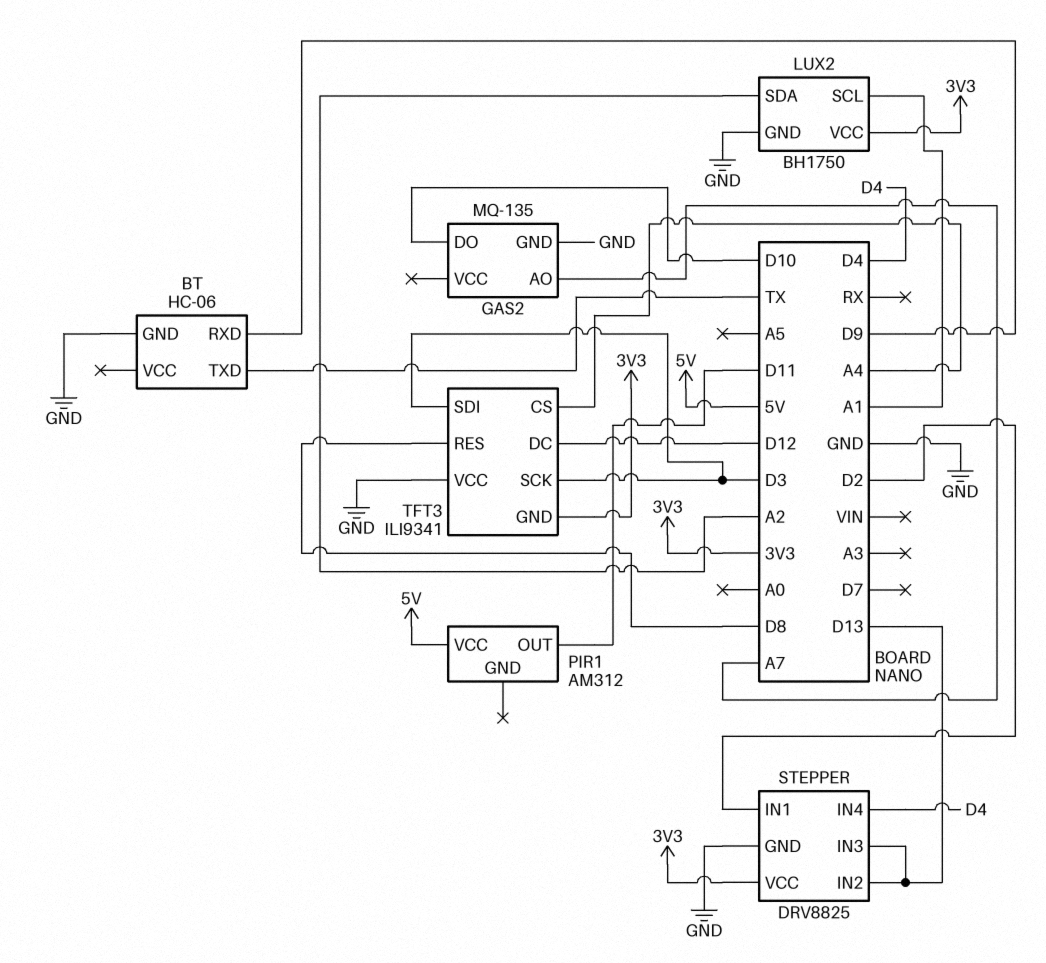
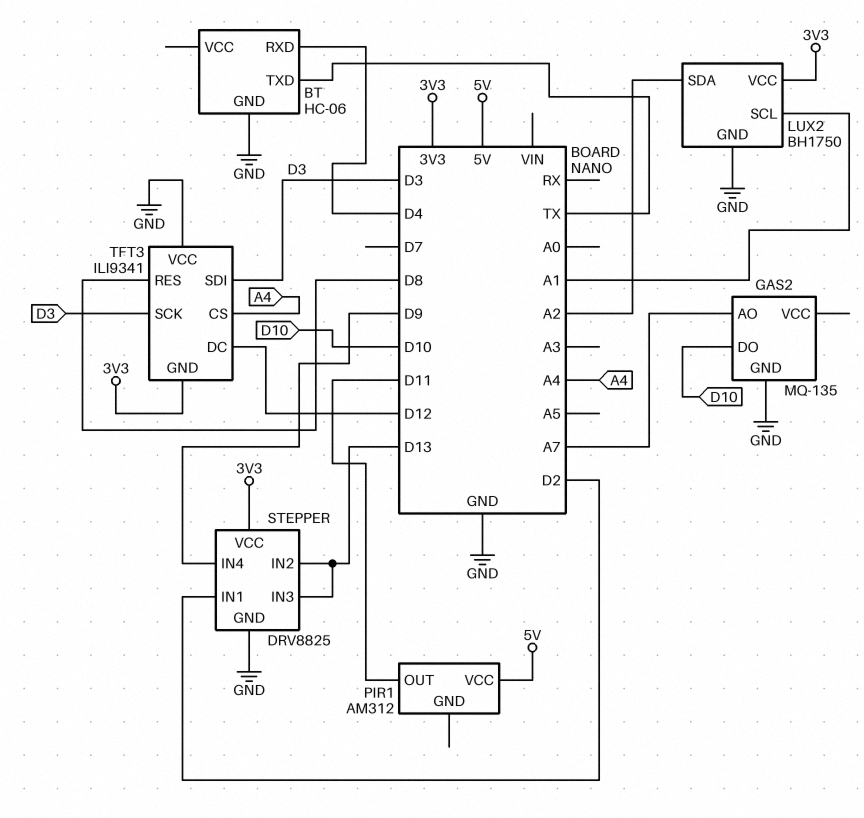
BT pin RXD: D9 -> D4
STEPPER pin IN4: D4 -> D9

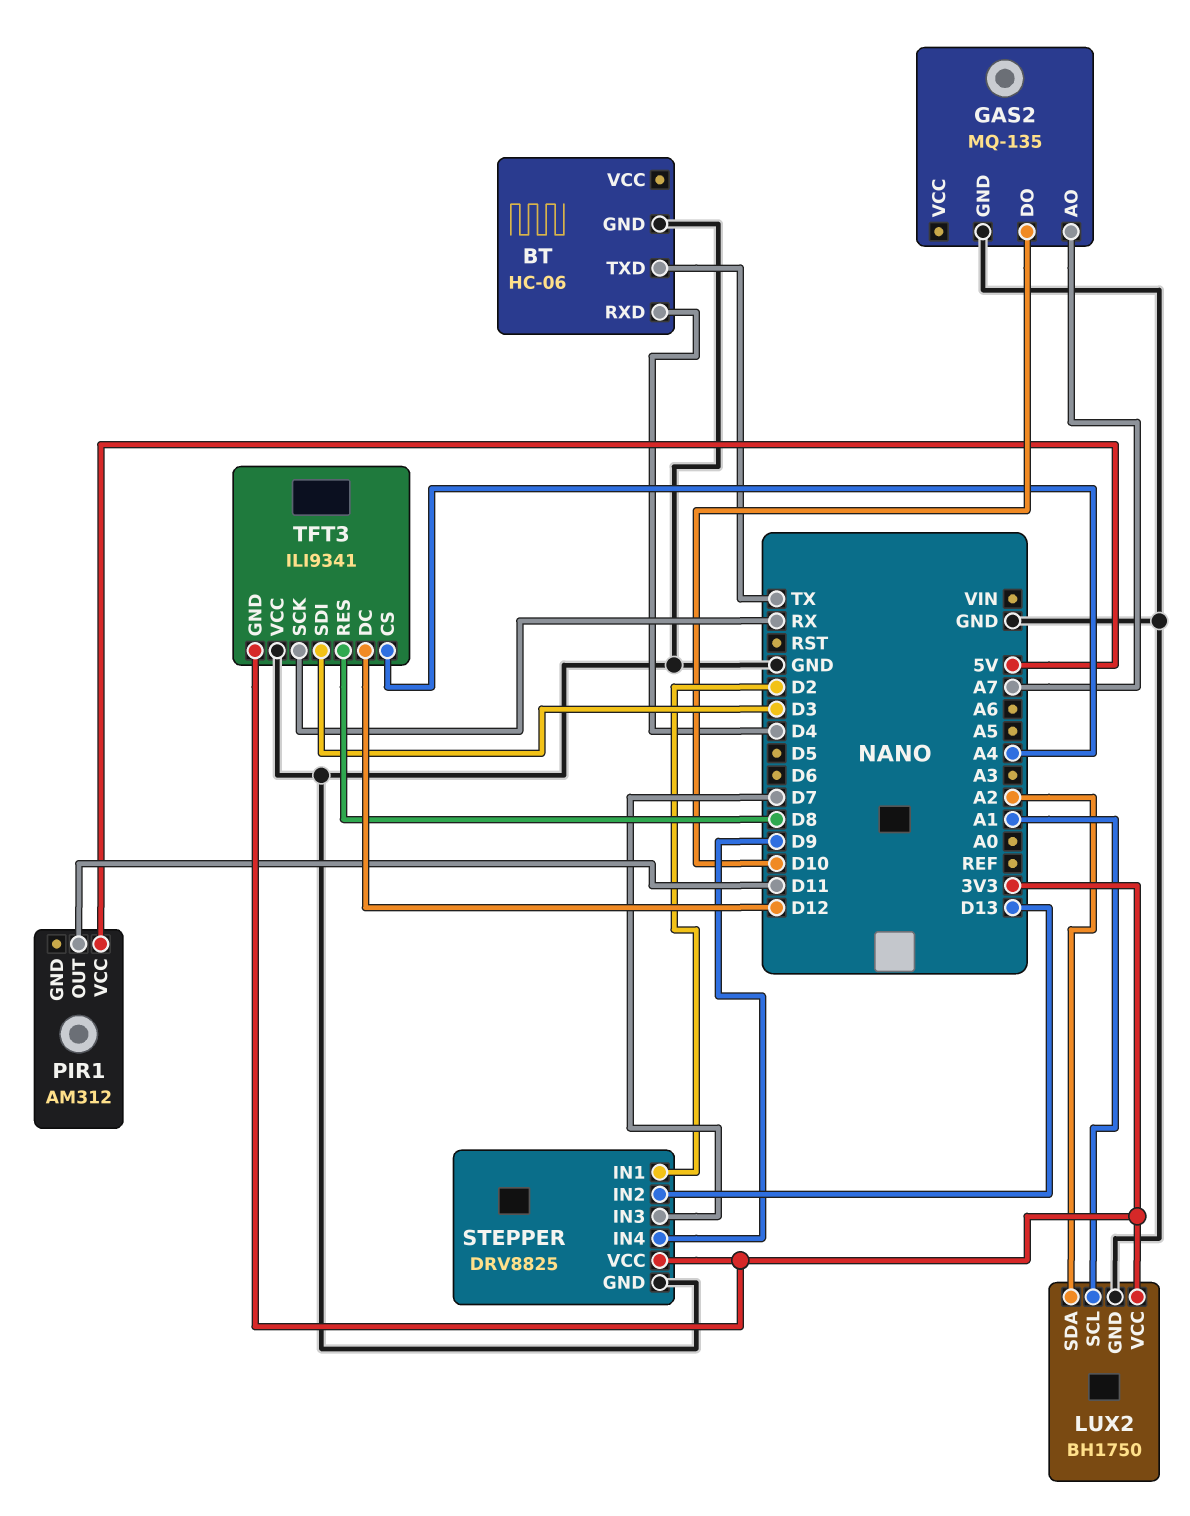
STEPPER pin IN3: D13 -> D7
TFT3 pin SCK: D3 -> RX

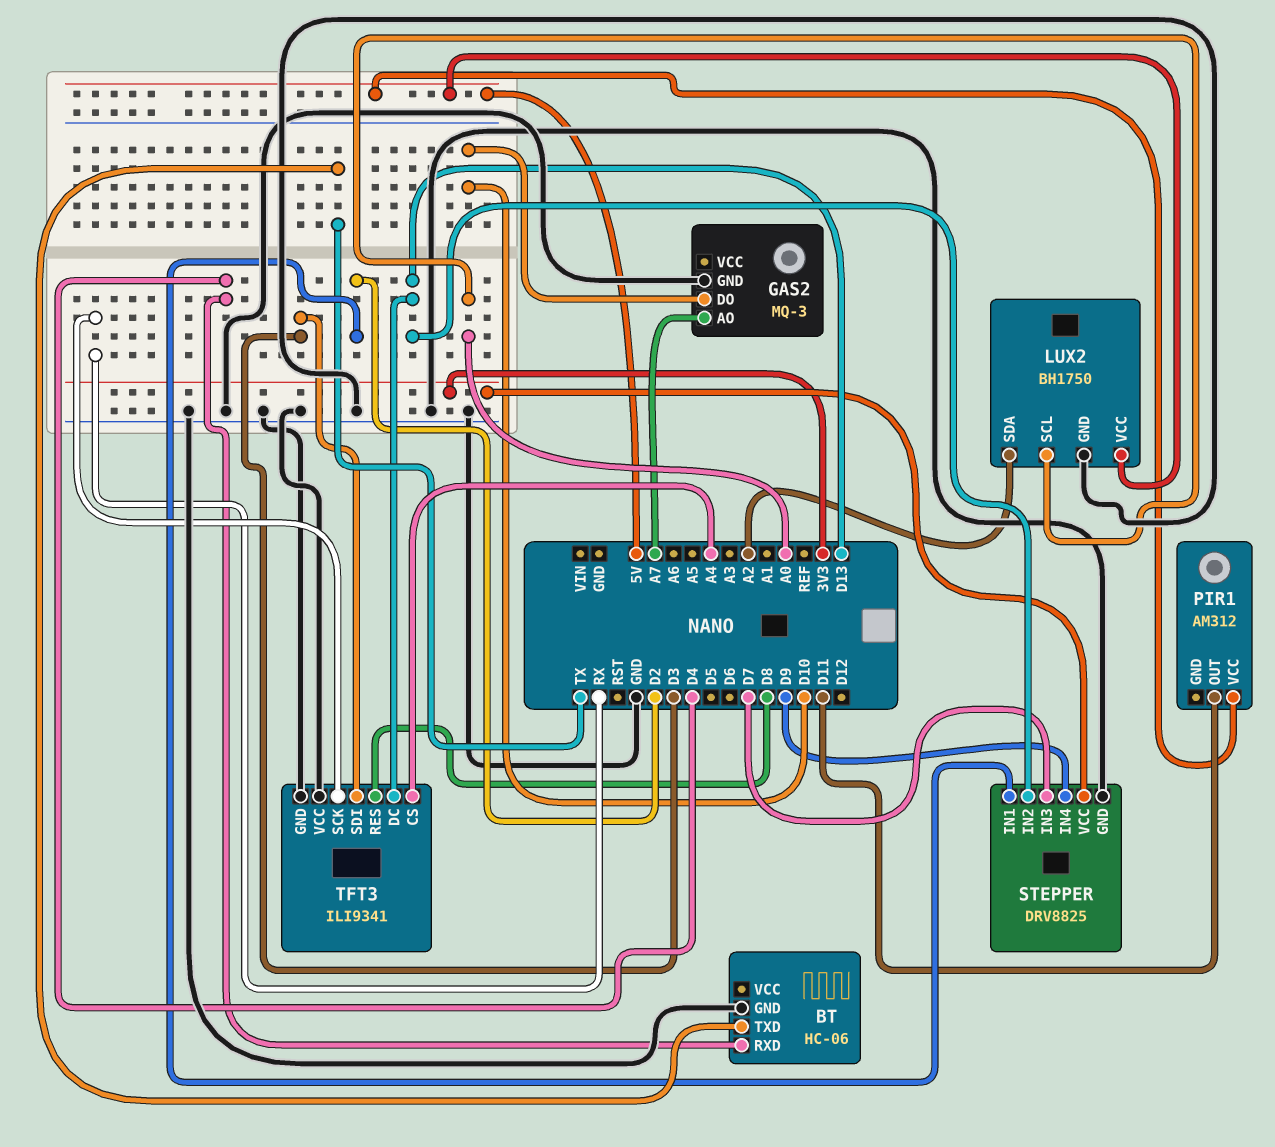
GAS2: MQ-135 -> MQ-3
LUX2 pin SCL: A1 -> A0
LUX2 pin VCC: 3V3 -> 5V
TFT3 pin DC: D12 -> D13
TFT3 pin GND: 3V3 -> GND

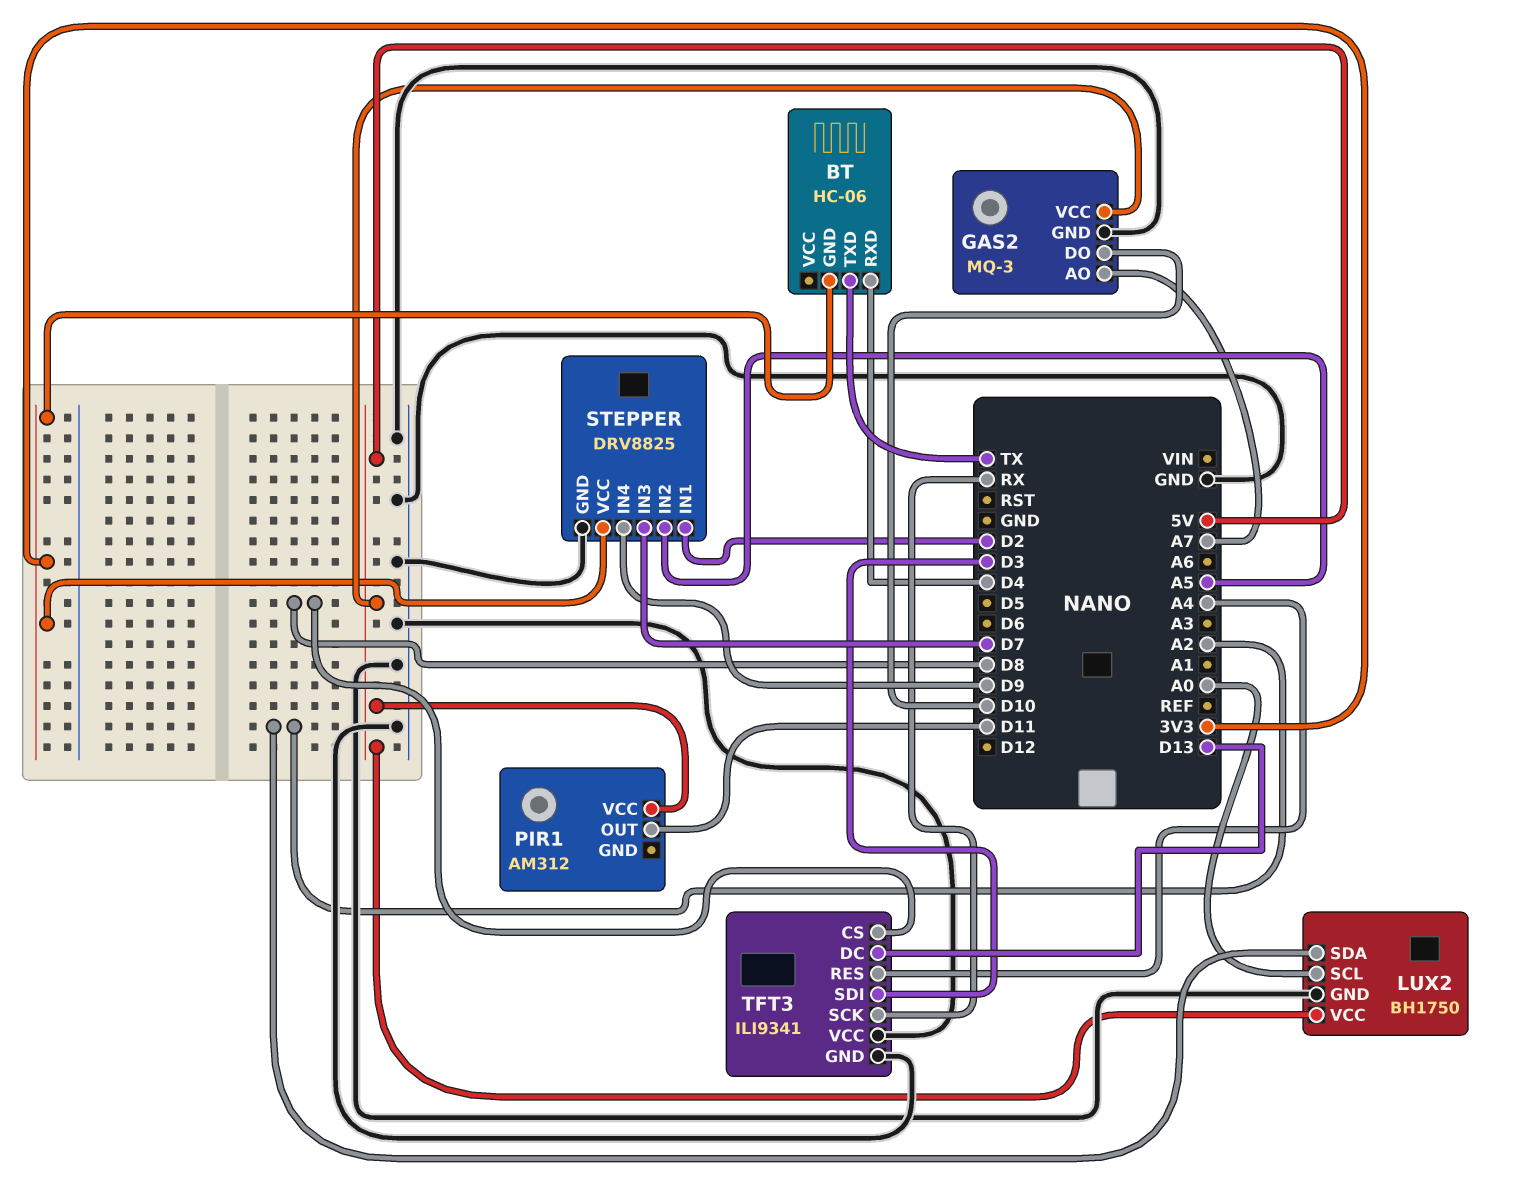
BT pin GND: GND -> 3V3
GAS2 pin VCC: none -> 5V
STEPPER pin IN2: D13 -> A5
TFT3 pin CS: A4 -> D8
TFT3 pin RES: D8 -> A4

